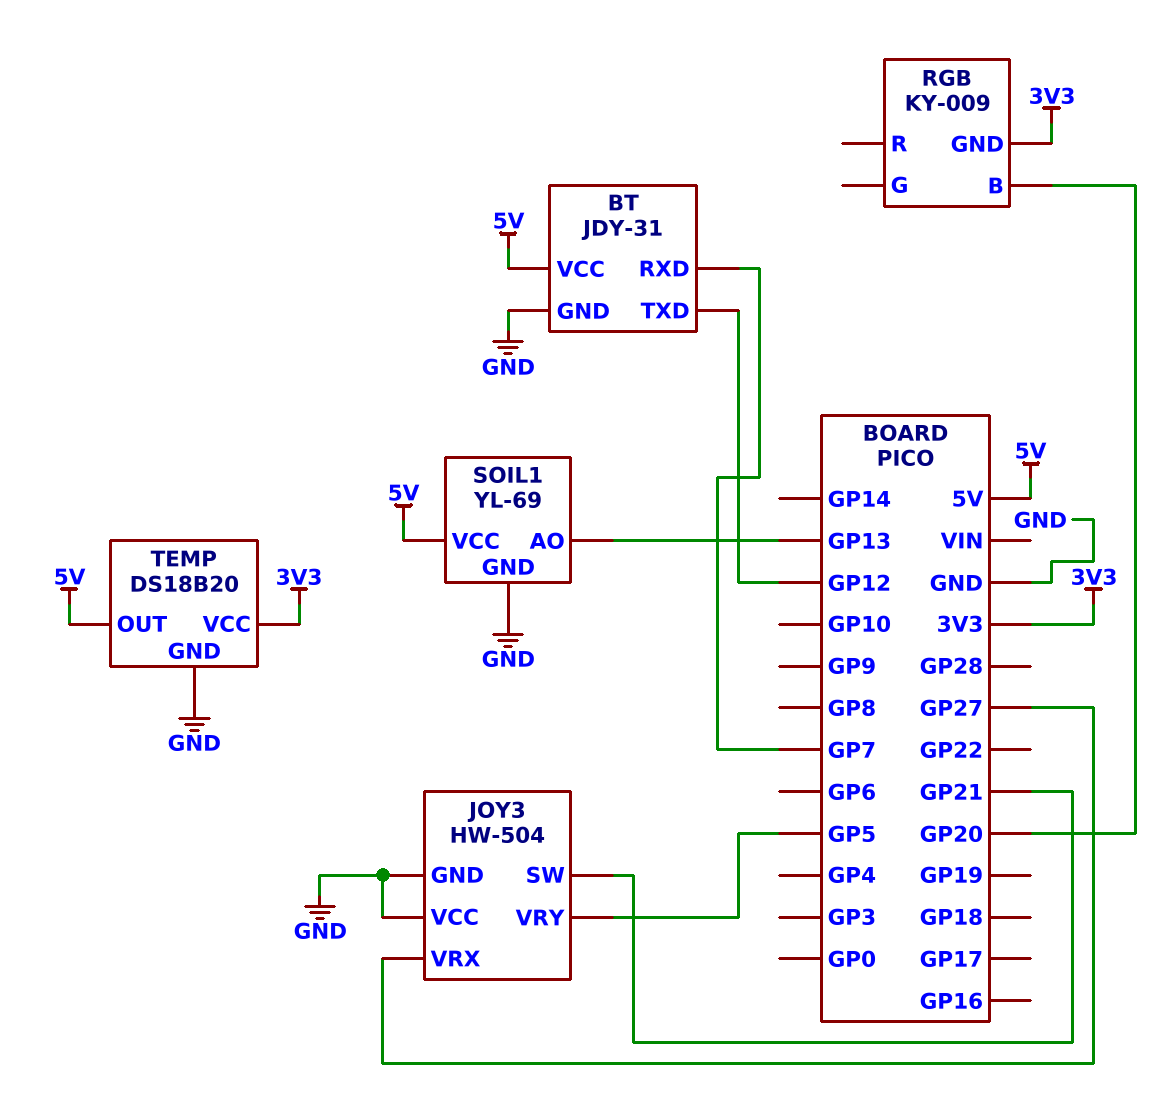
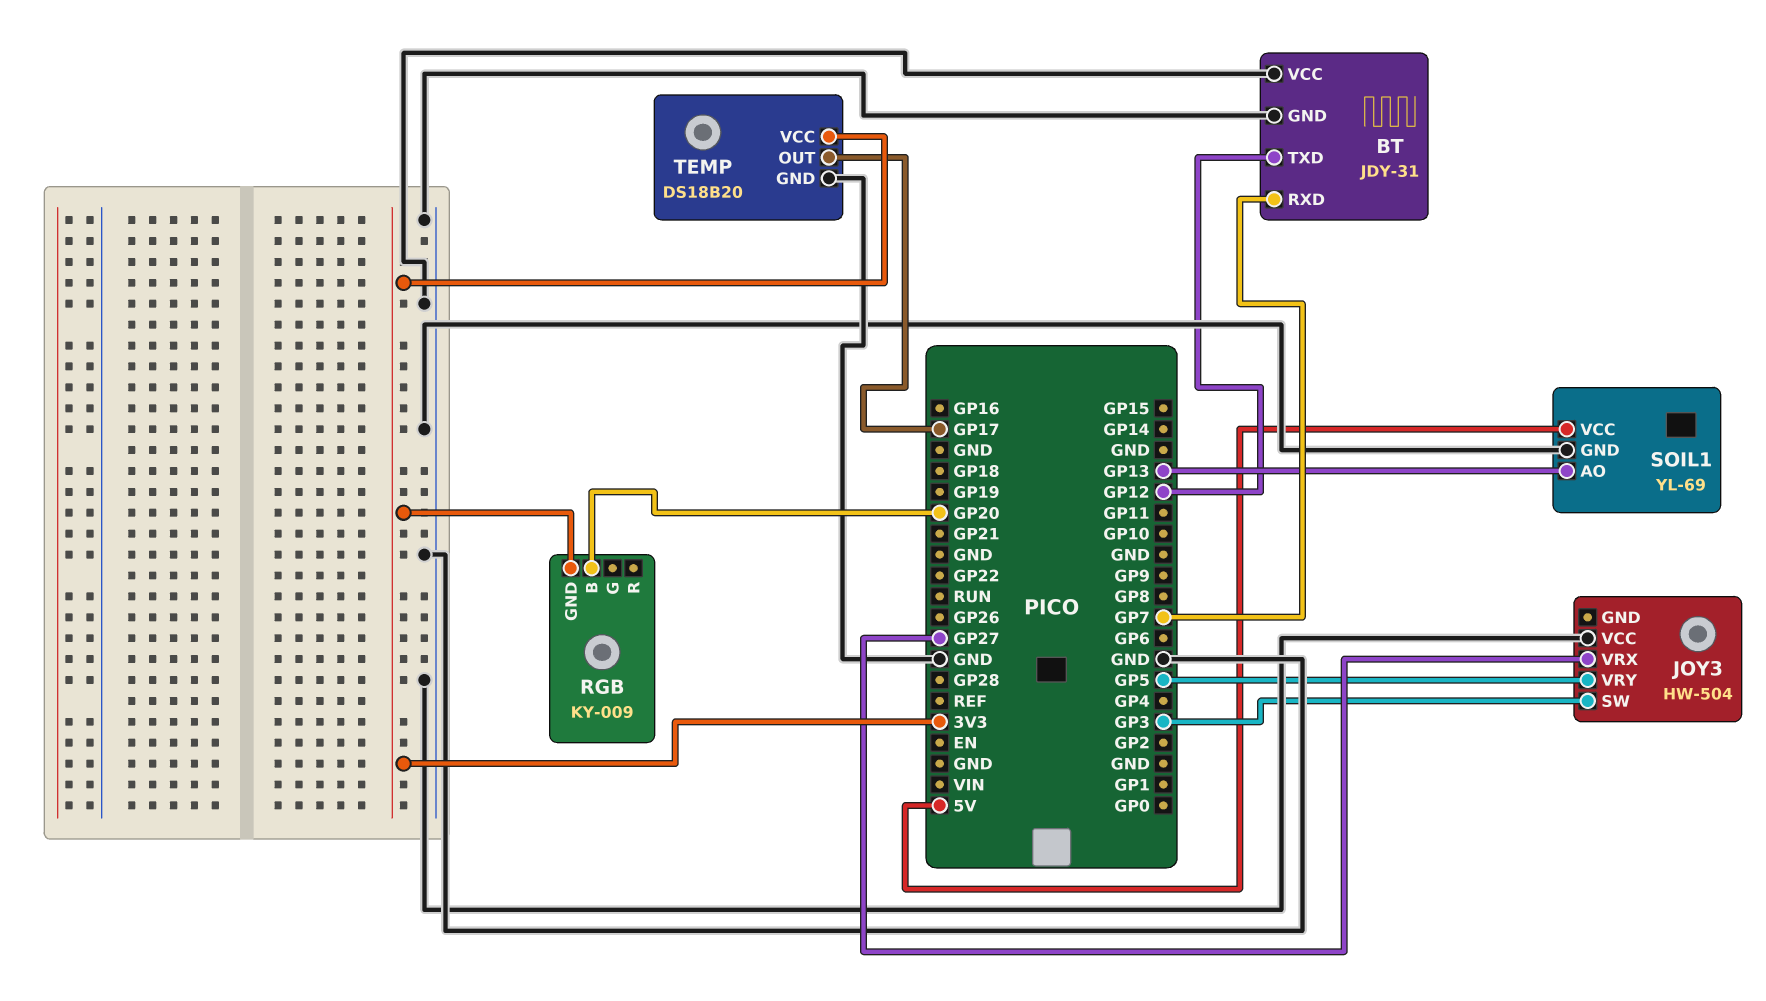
BT pin VCC: 5V -> GND
JOY3 pin GND: GND -> none
JOY3 pin SW: GP21 -> GP3
TEMP pin OUT: 5V -> GP17

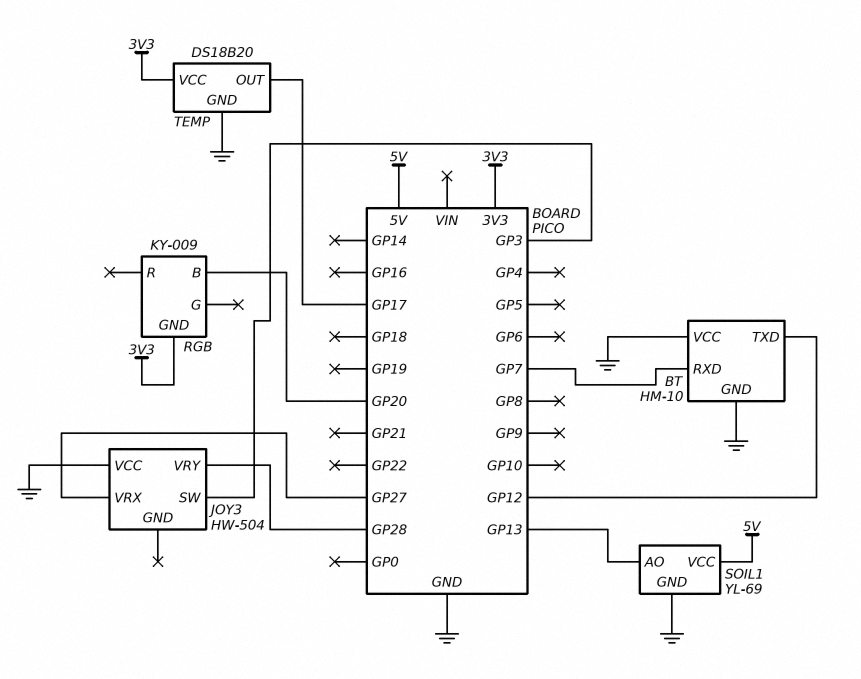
BT: JDY-31 -> HM-10
JOY3 pin VRY: GP5 -> GP28

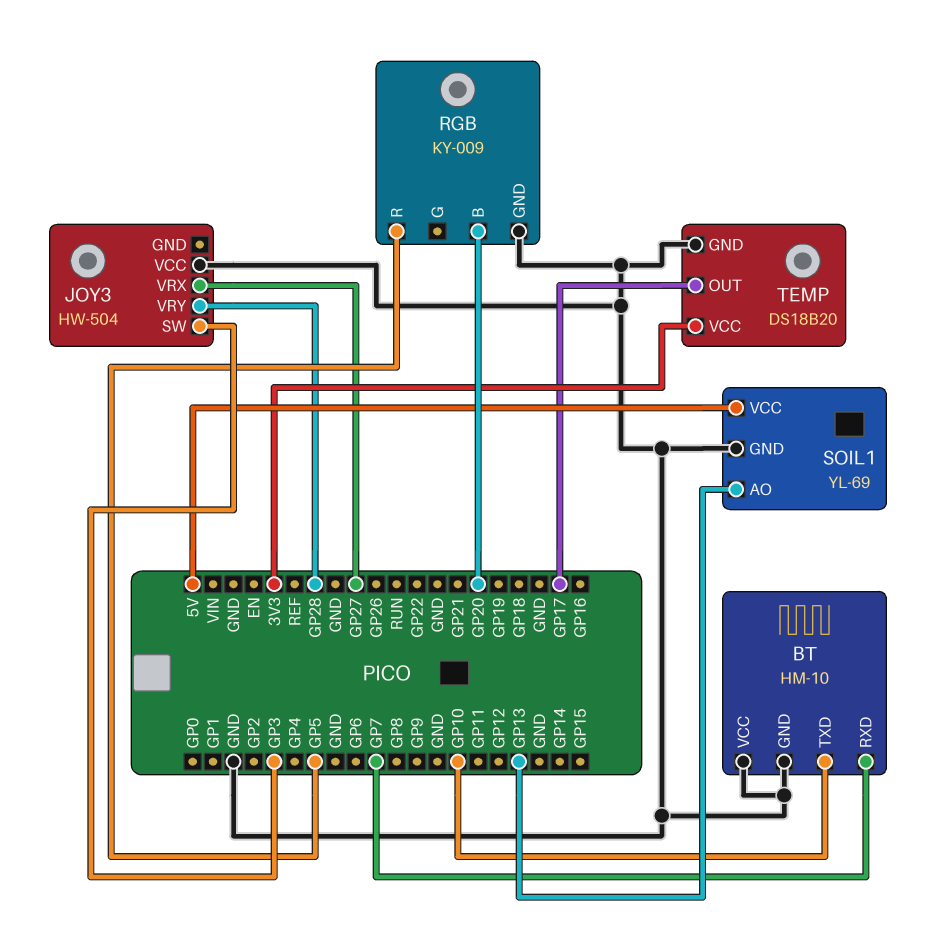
BT pin TXD: GP12 -> GP10
RGB pin GND: 3V3 -> GND
RGB pin R: none -> GP5

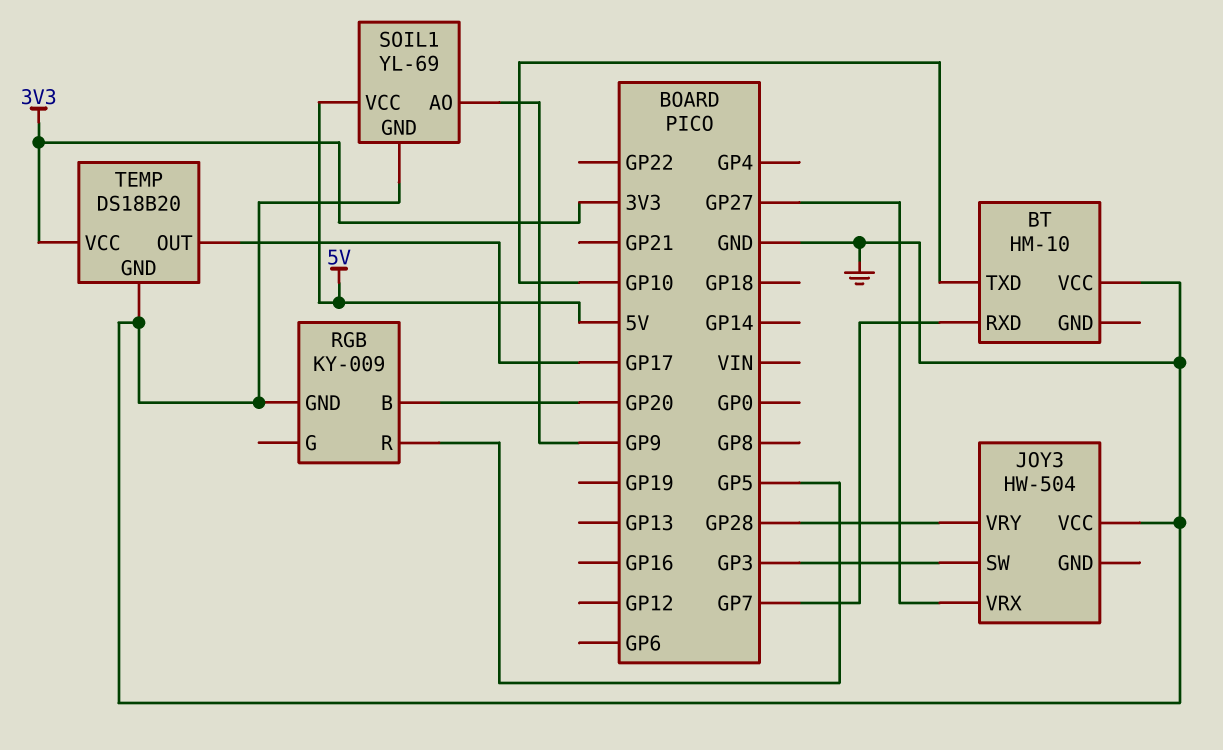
BT pin GND: GND -> none
SOIL1 pin AO: GP13 -> GP9

